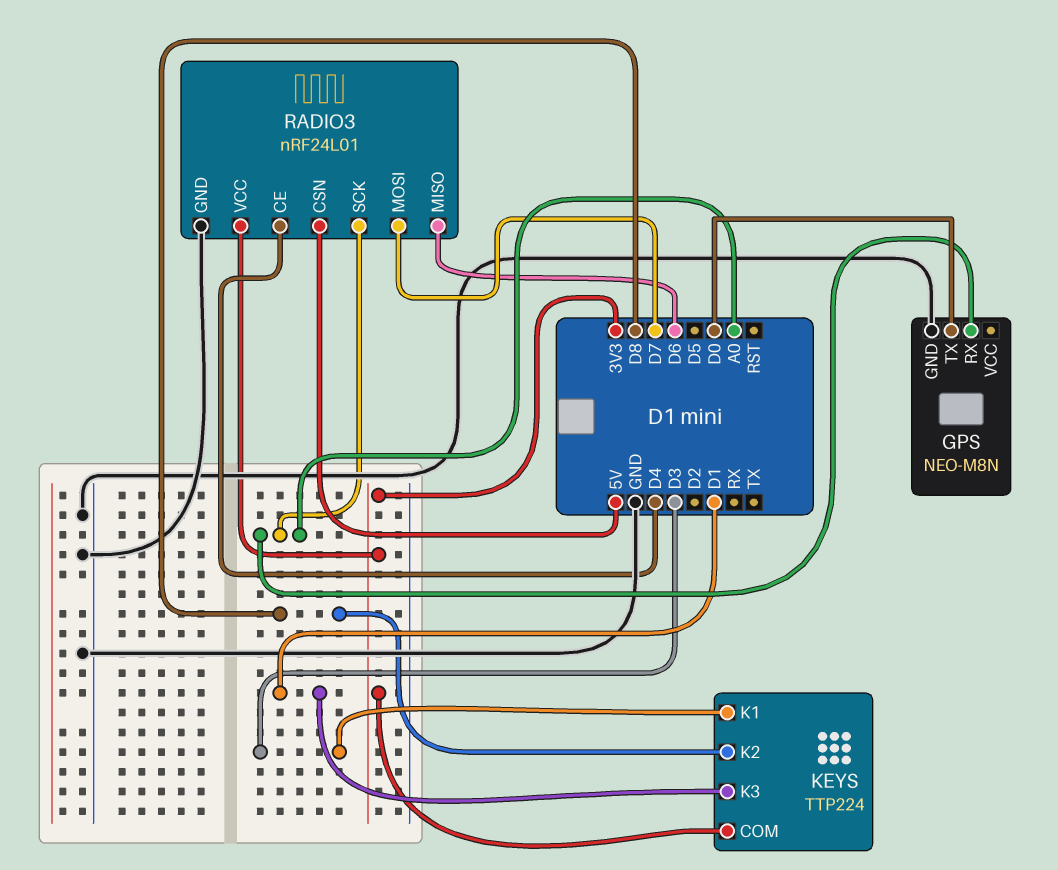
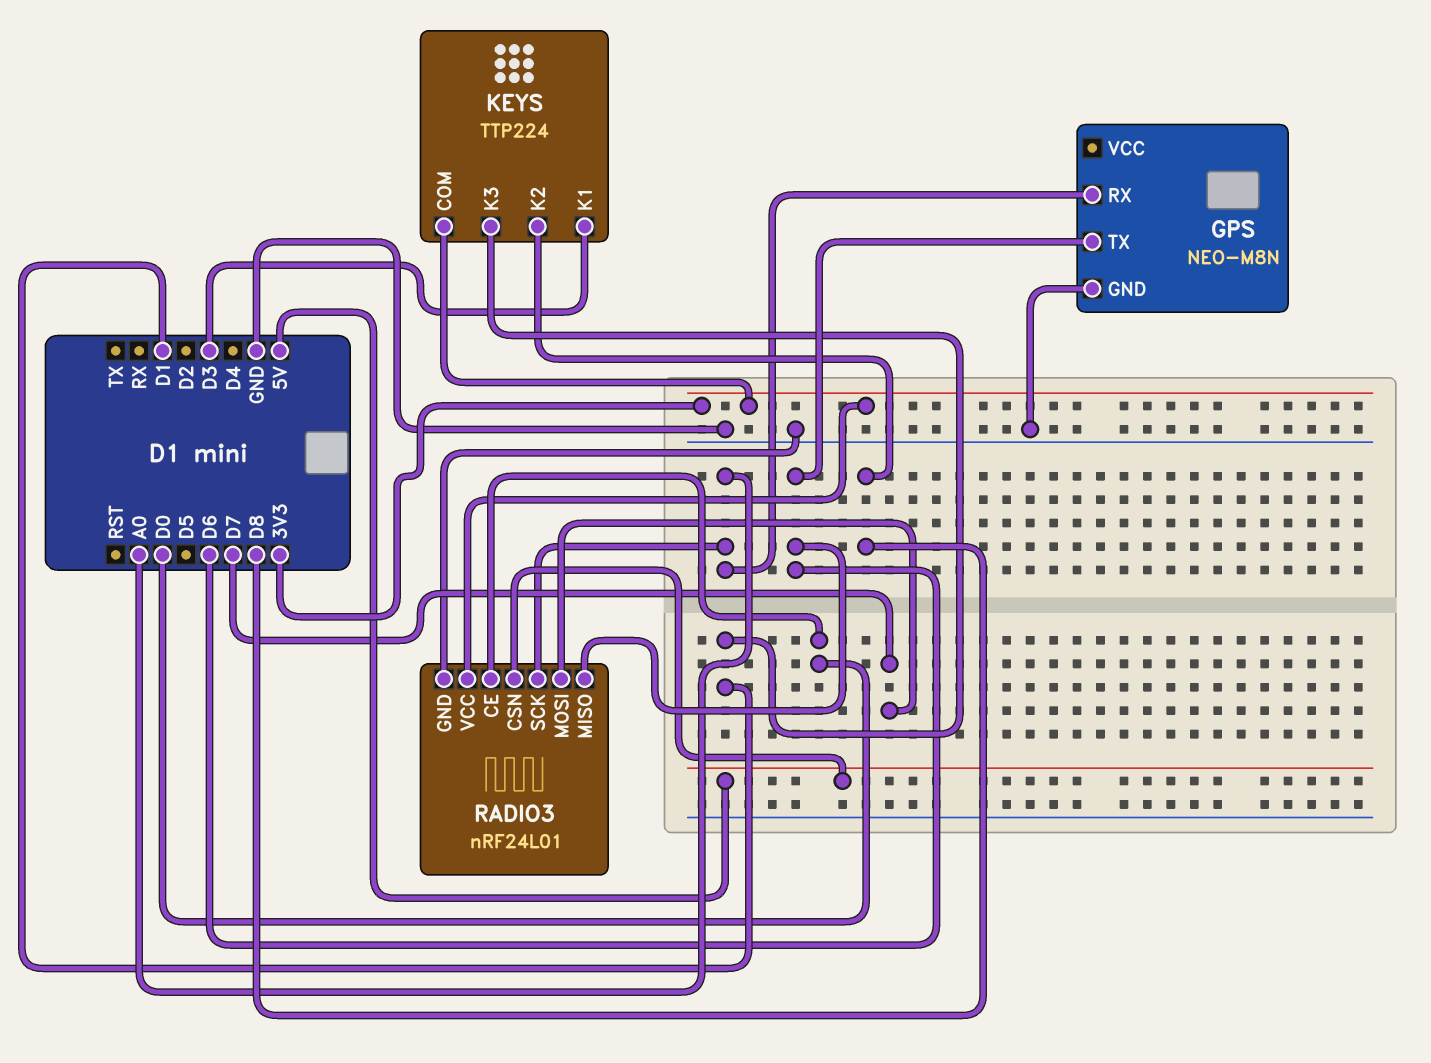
GPS pin TX: D0 -> D6
RADIO3 pin CE: D4 -> D0

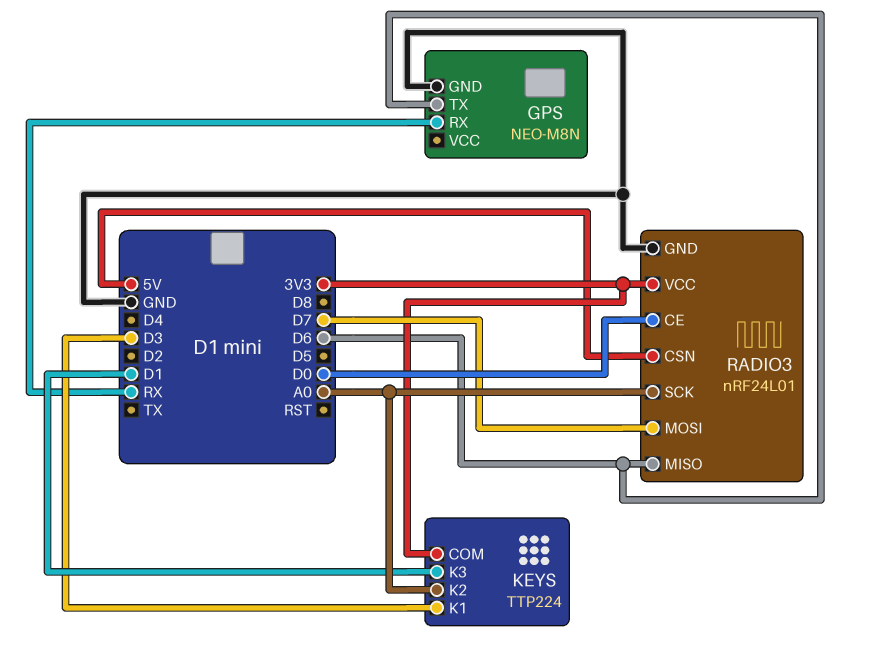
GPS pin RX: A0 -> RX
KEYS pin K2: D8 -> A0

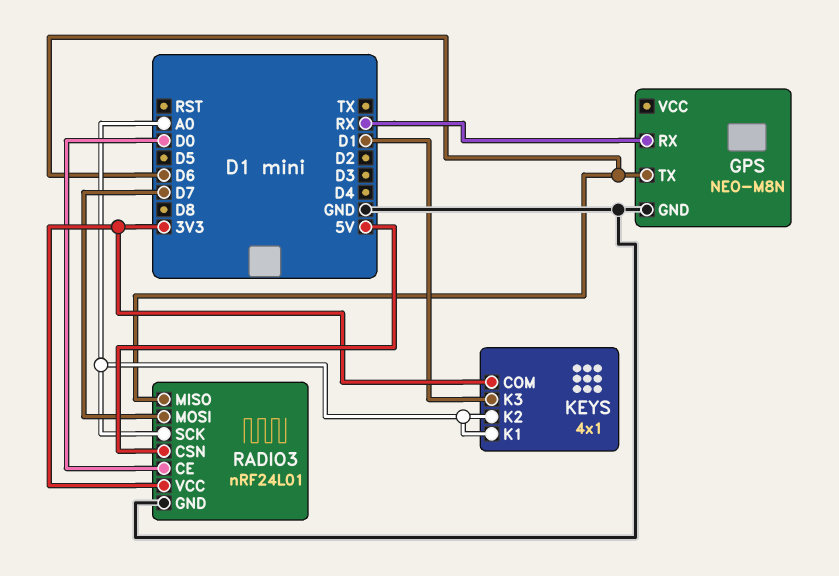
KEYS: TTP224 -> 4x1
KEYS pin K1: D3 -> A0

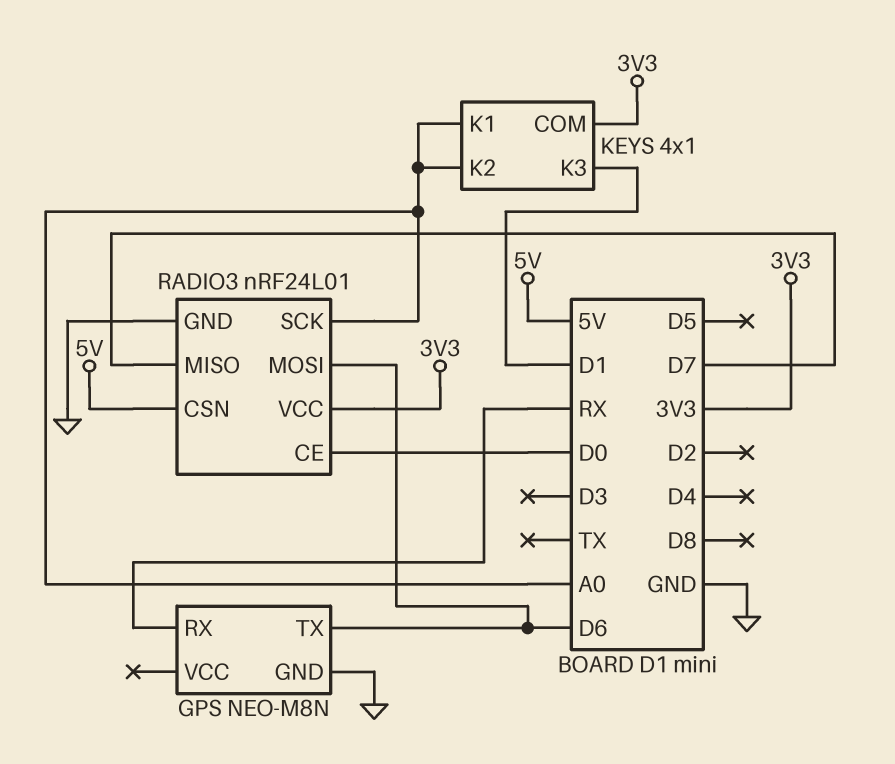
RADIO3 pin MISO: D6 -> D7
RADIO3 pin MOSI: D7 -> D6

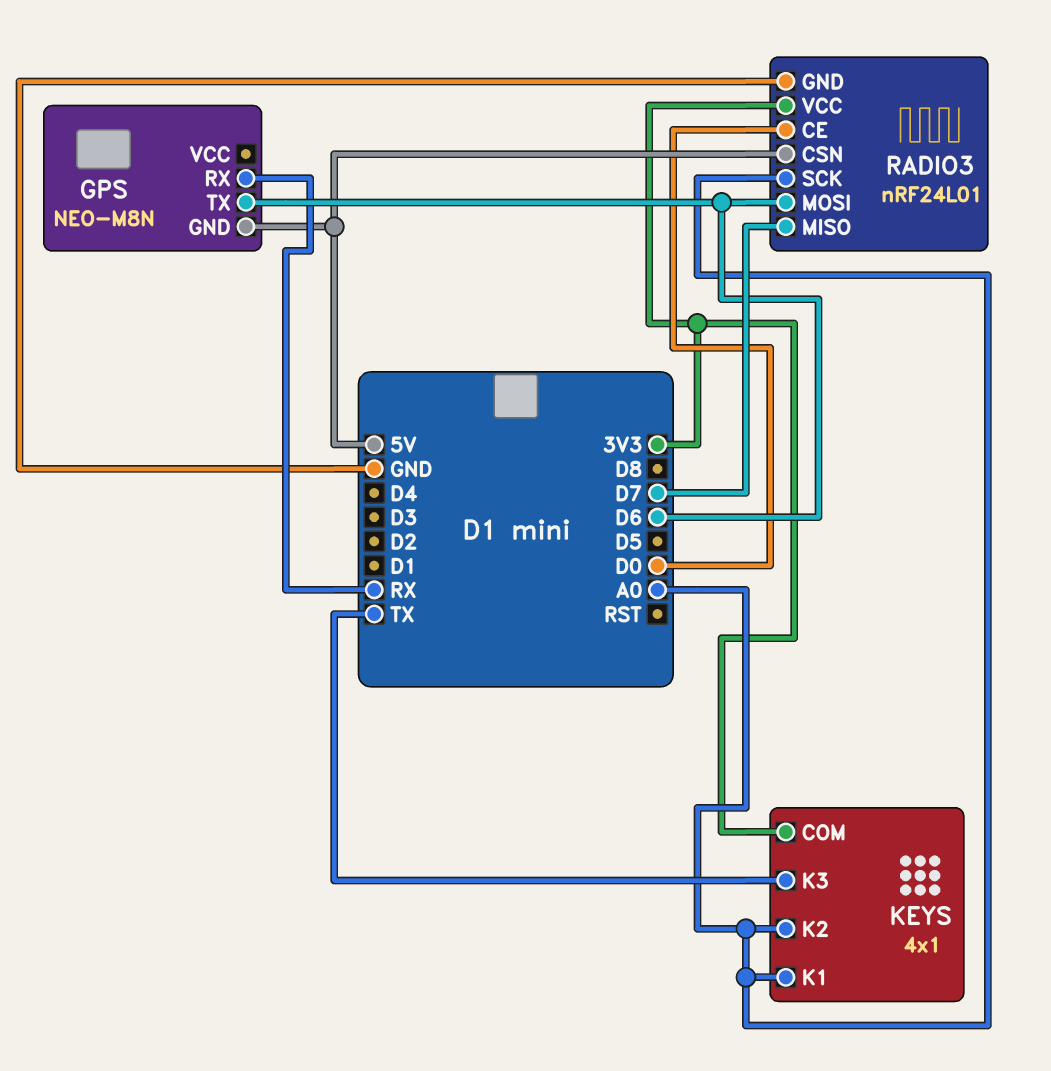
GPS pin GND: GND -> 5V
KEYS pin K3: D1 -> TX

